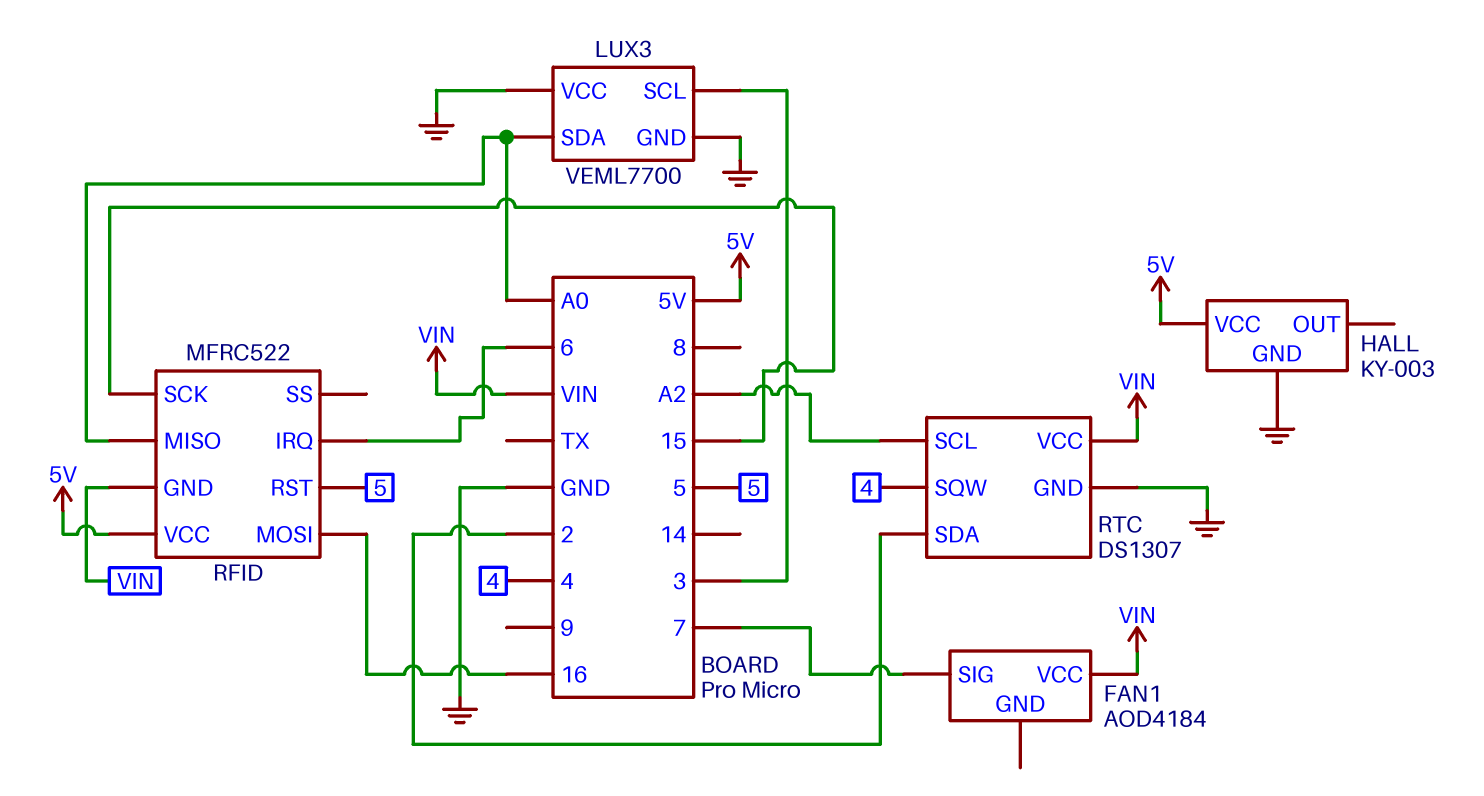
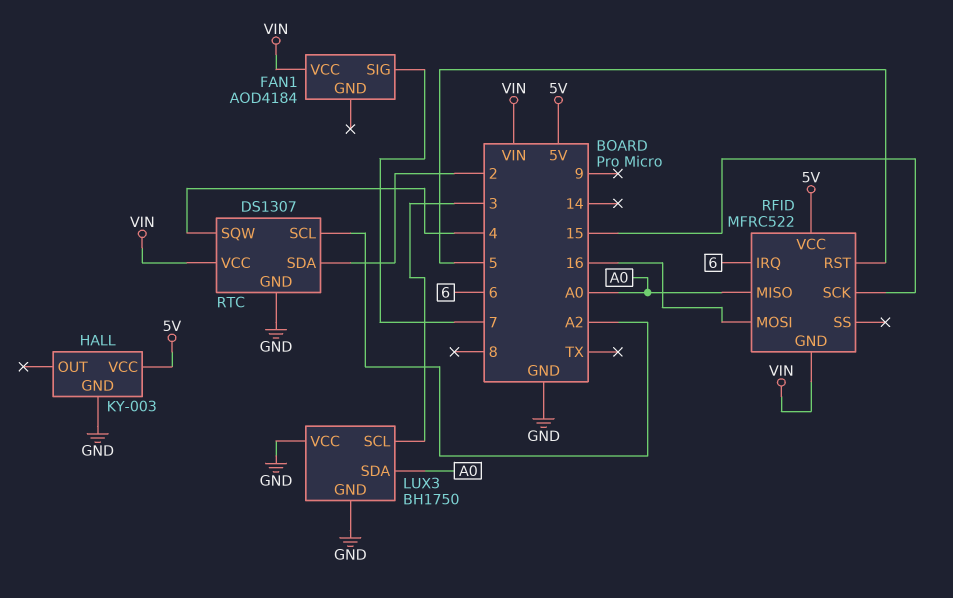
LUX3: VEML7700 -> BH1750

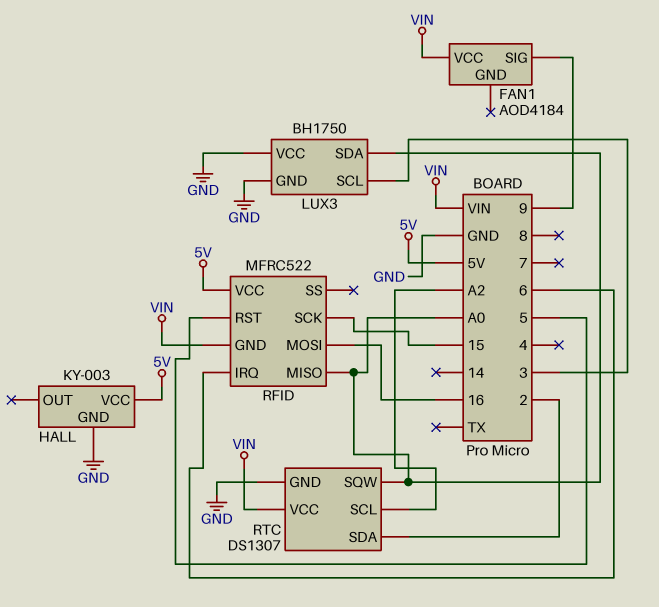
FAN1 pin SIG: 7 -> 9
RTC pin SQW: 4 -> A0

